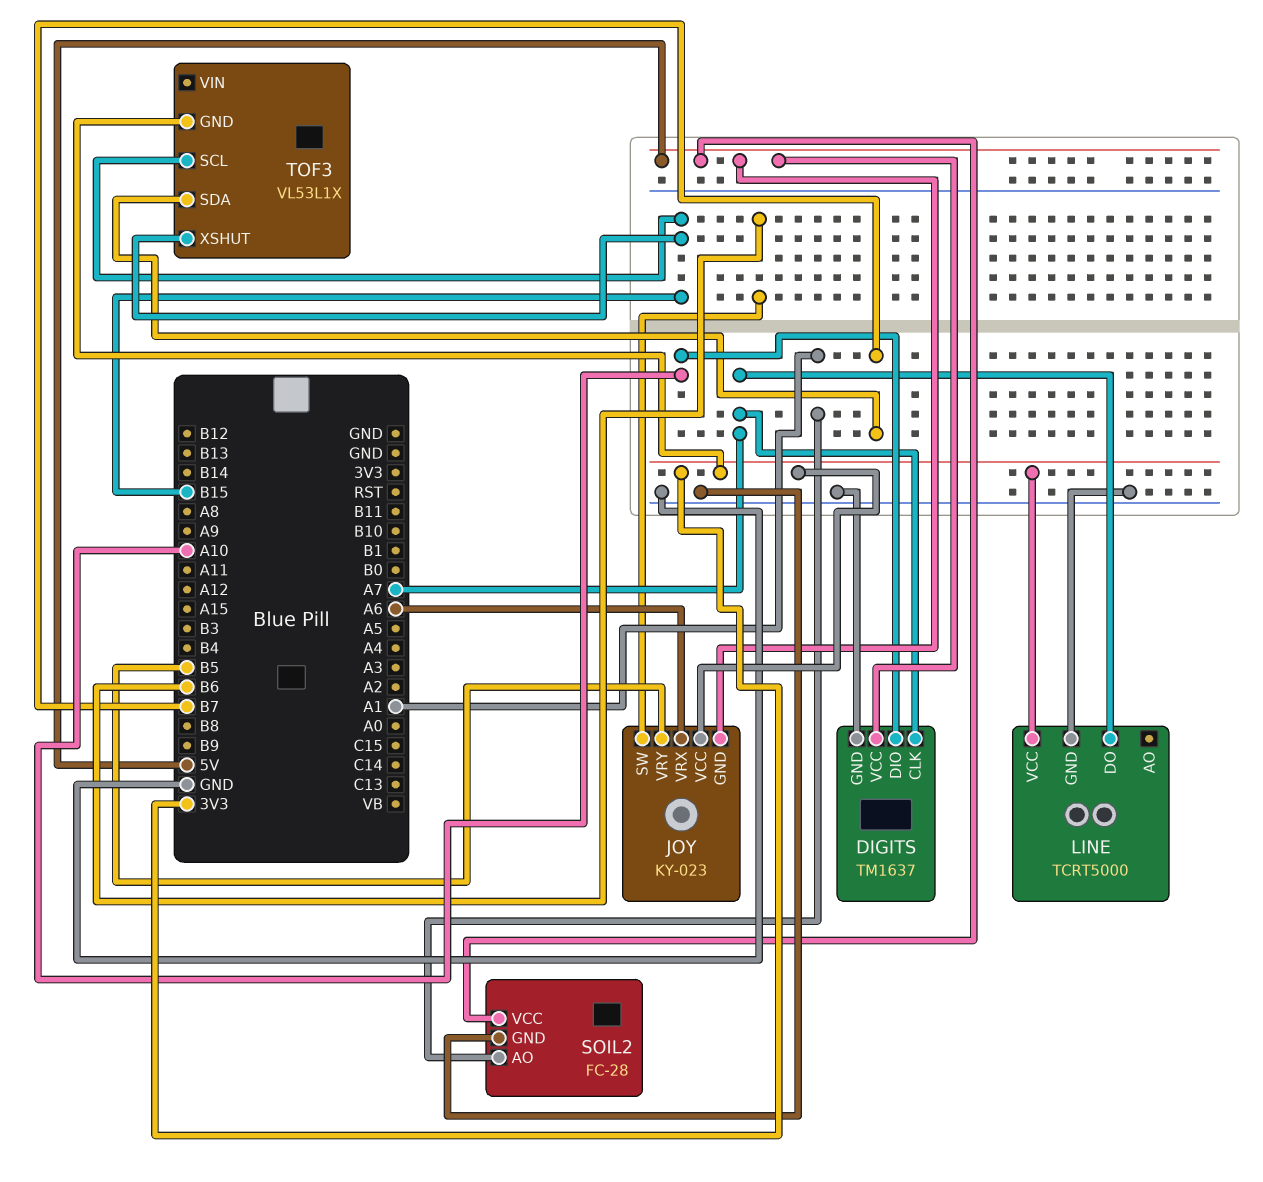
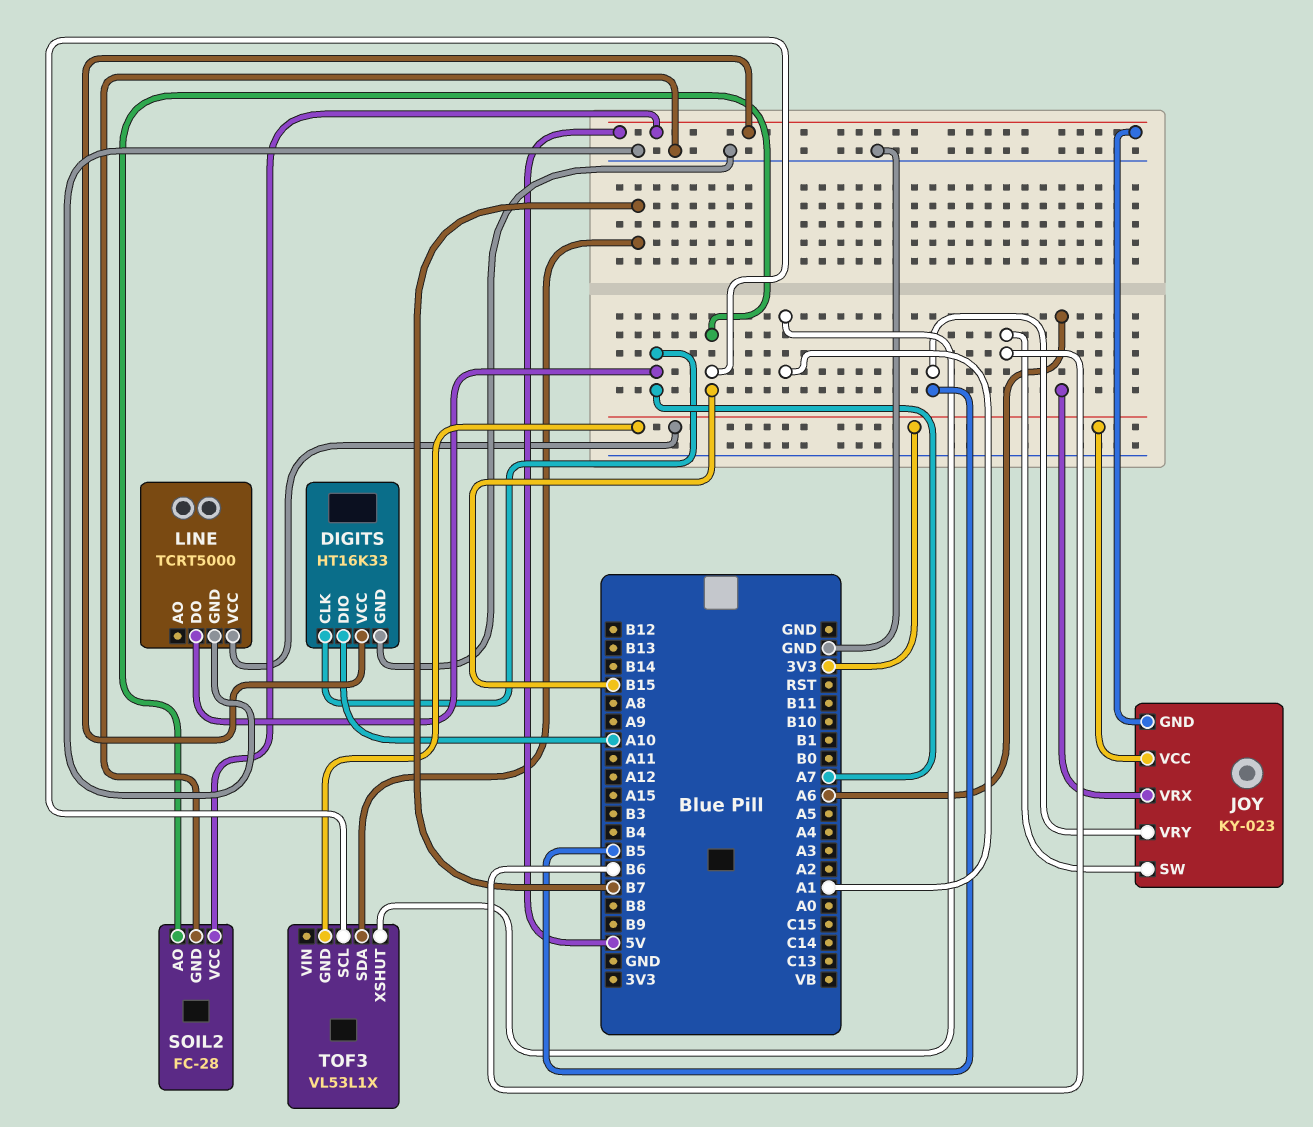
DIGITS: TM1637 -> HT16K33
SOIL2 pin AO: A1 -> B15
TOF3 pin XSHUT: B15 -> A1

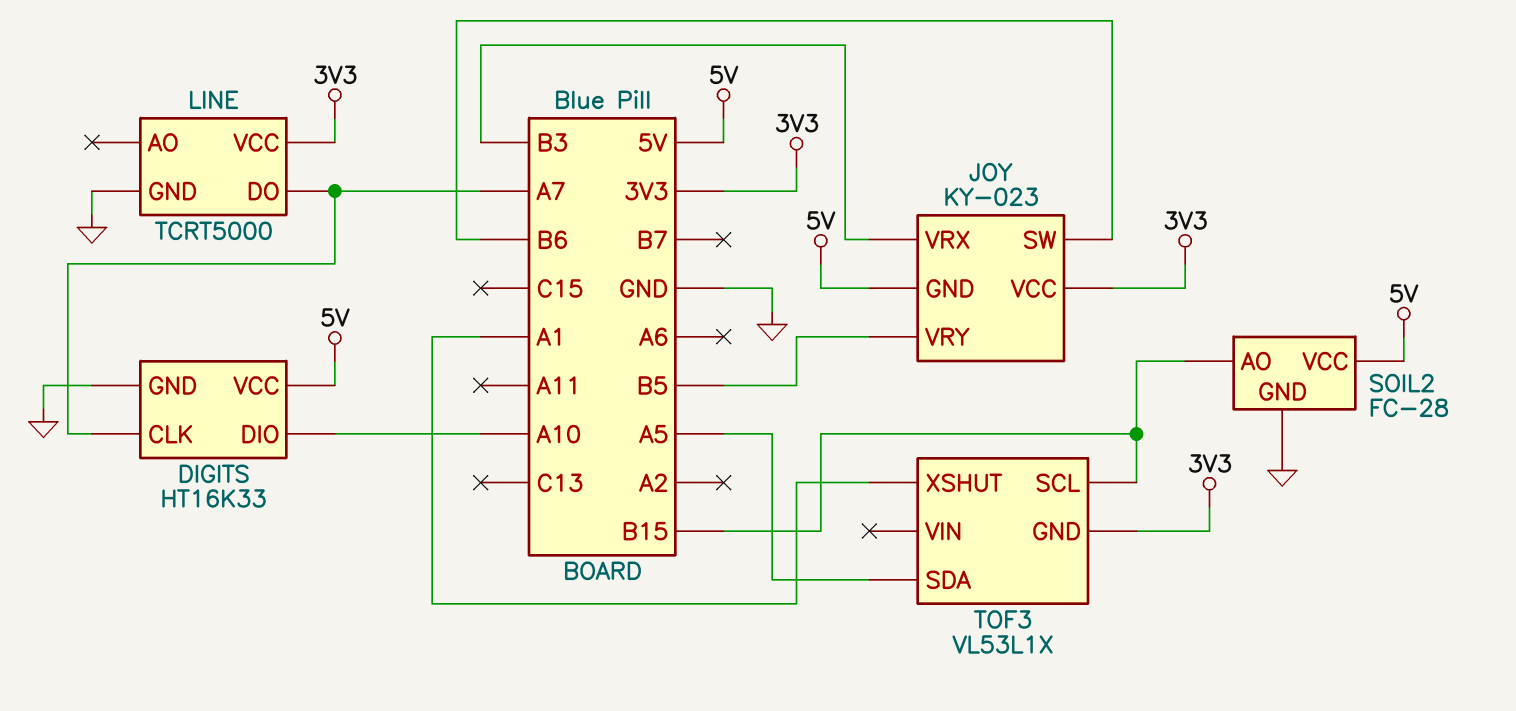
JOY pin VRX: A6 -> B3
TOF3 pin SDA: B7 -> A5

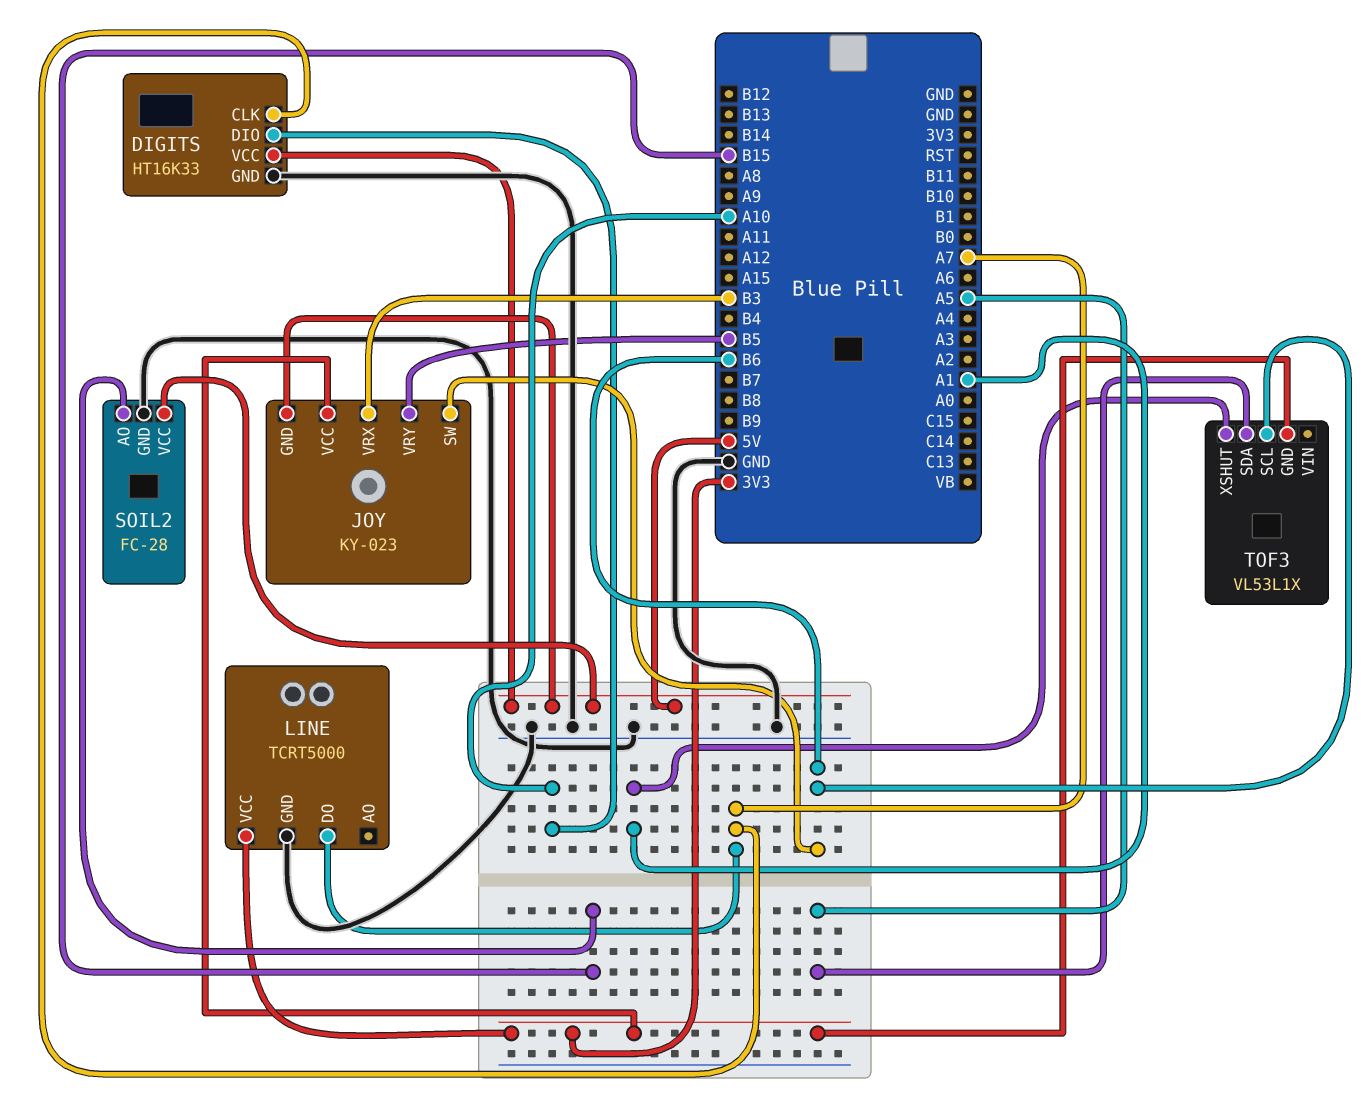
TOF3 pin SCL: B15 -> B6

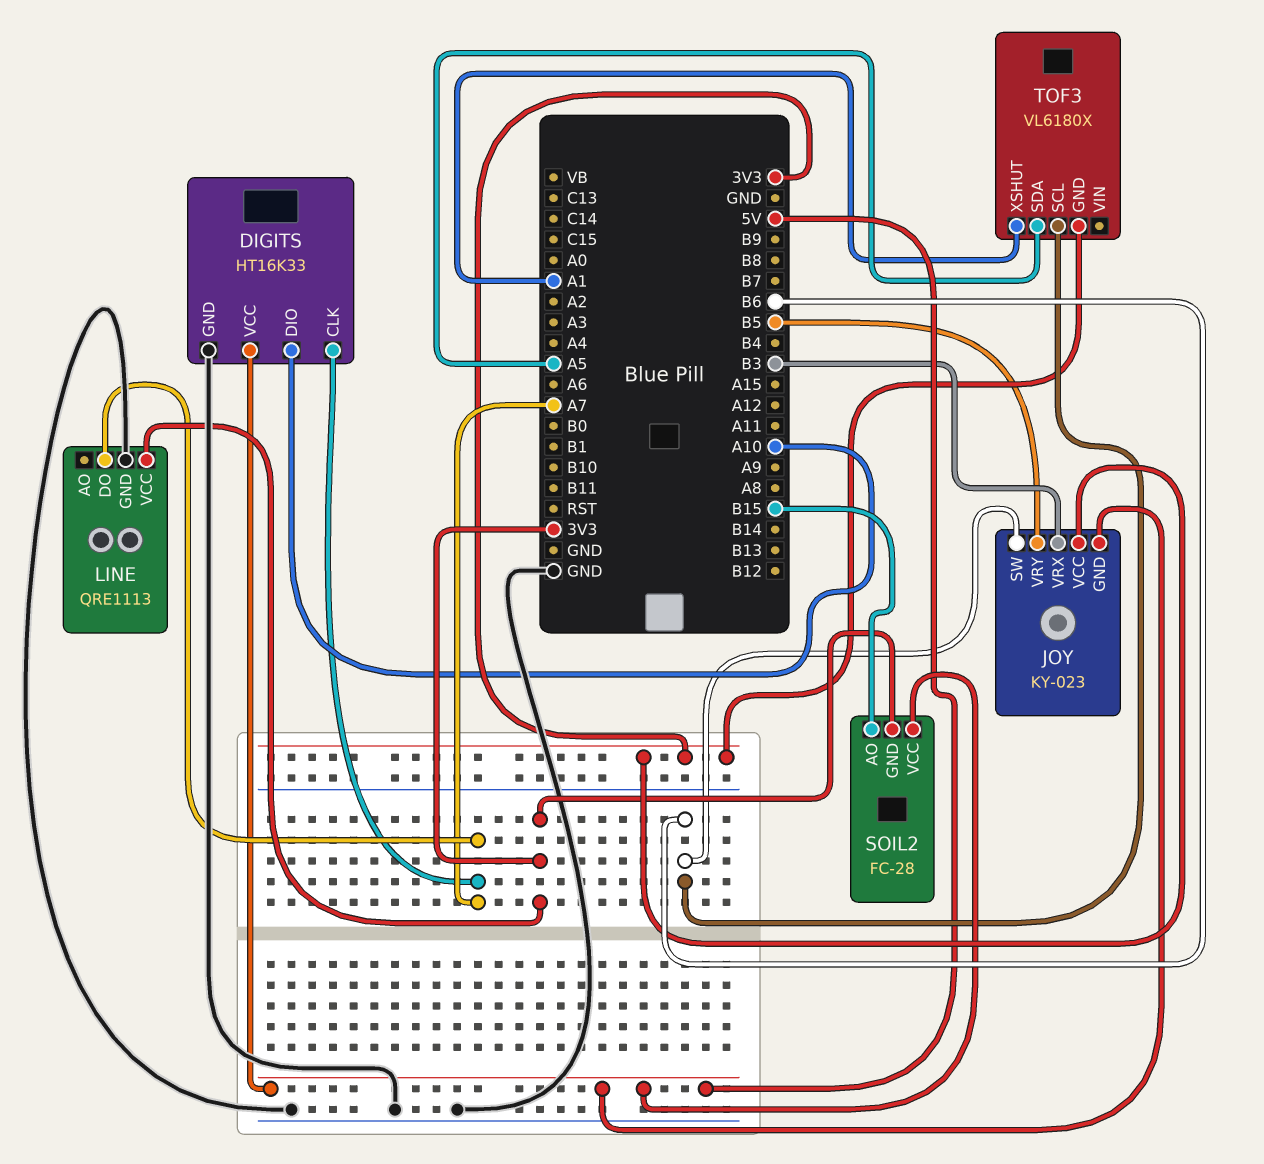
LINE: TCRT5000 -> QRE1113
SOIL2 pin GND: GND -> 3V3
TOF3: VL53L1X -> VL6180X

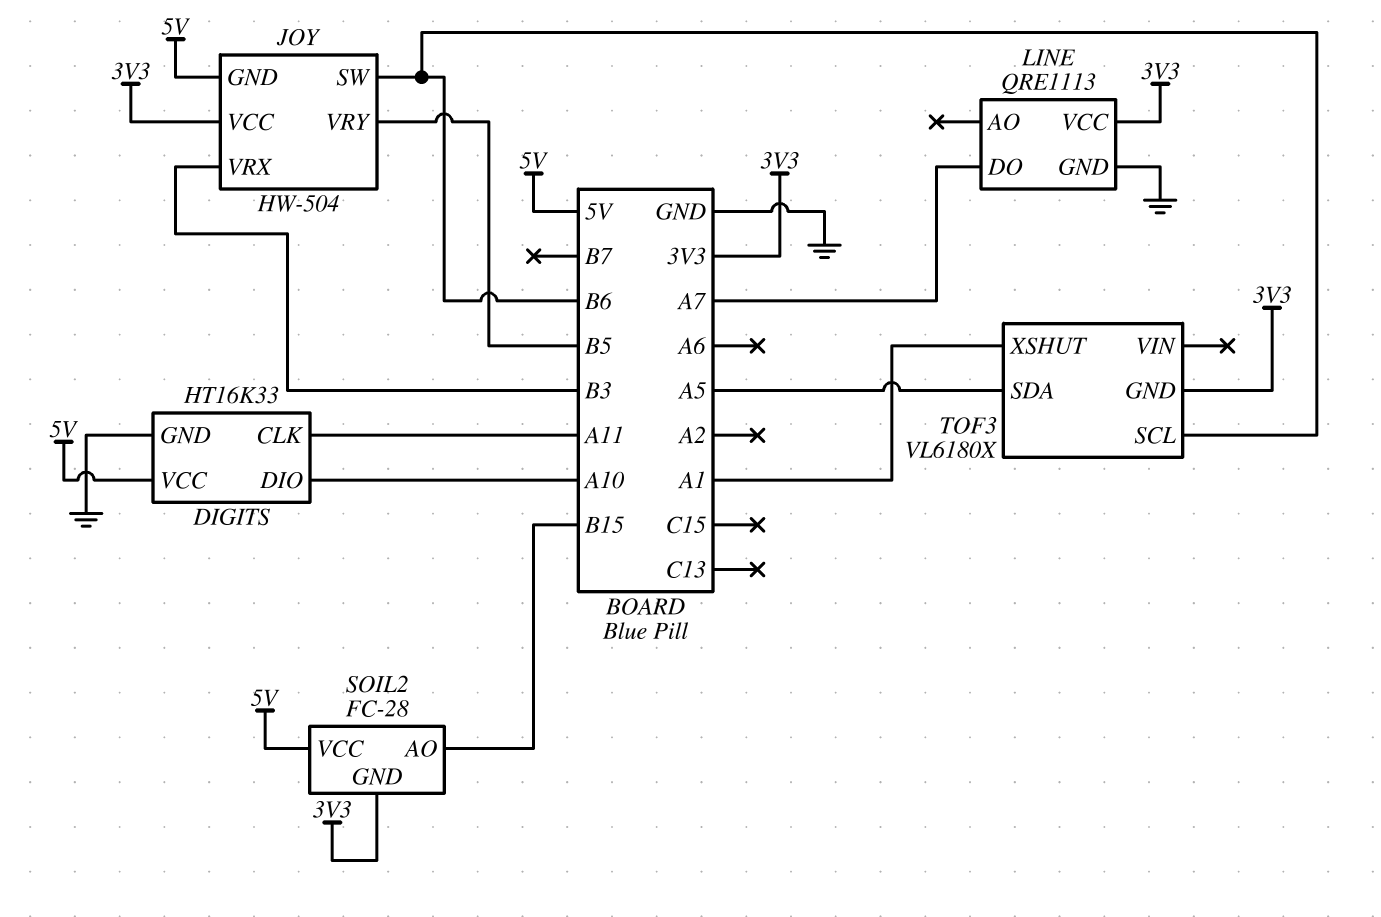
DIGITS pin CLK: A7 -> A11
JOY: KY-023 -> HW-504

